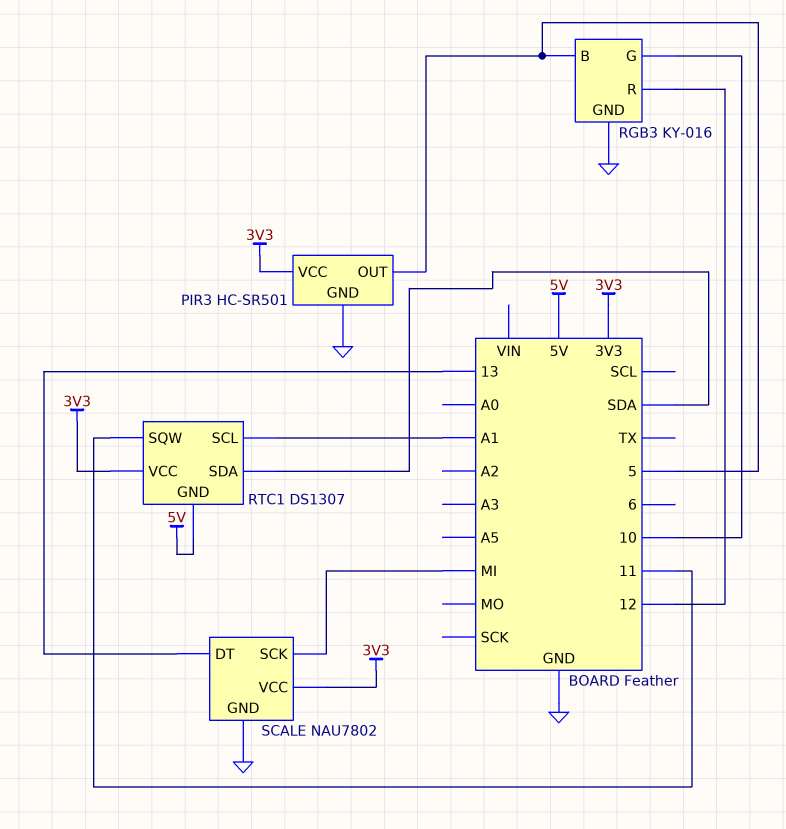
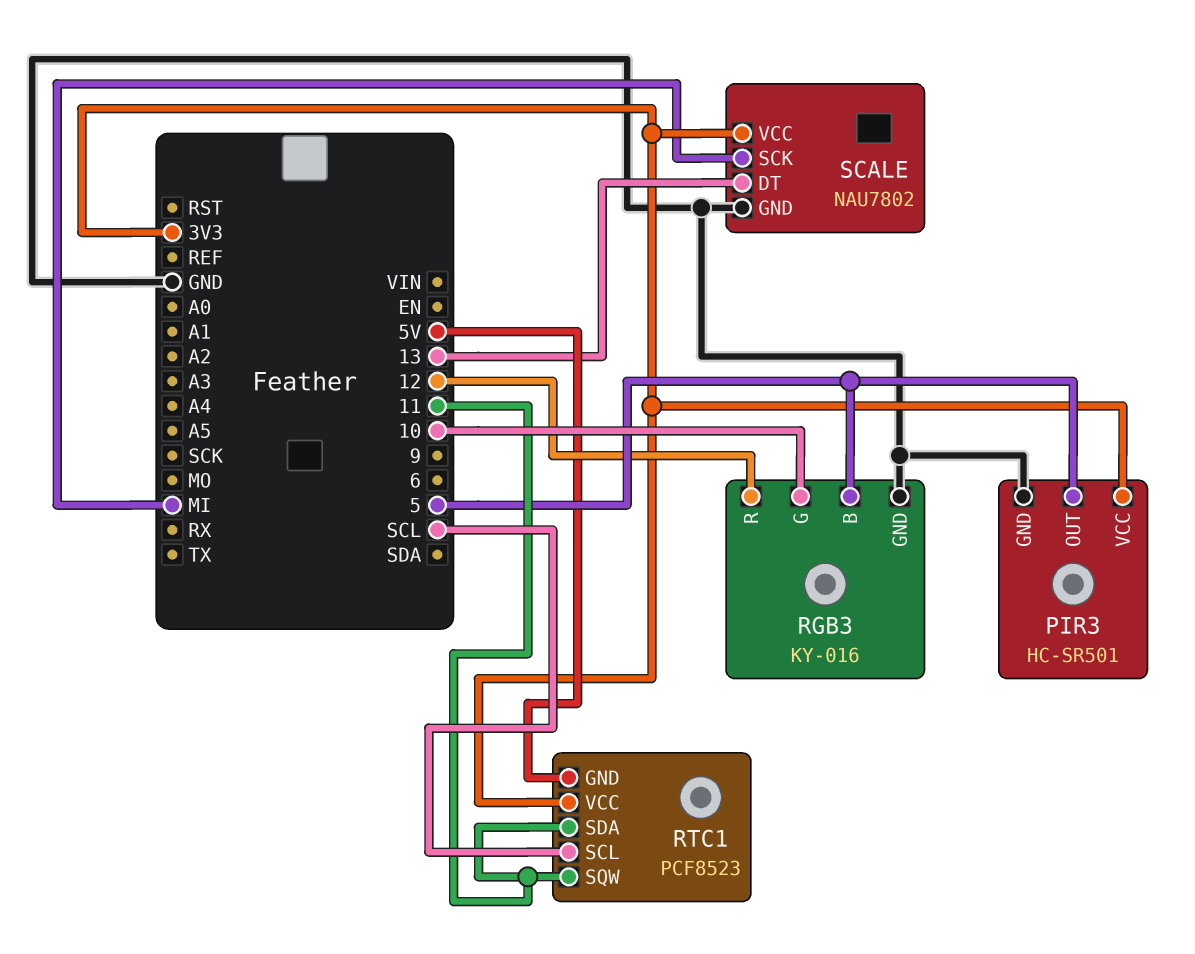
RTC1: DS1307 -> PCF8523
RTC1 pin SCL: A1 -> SCL
RTC1 pin SDA: SDA -> 11

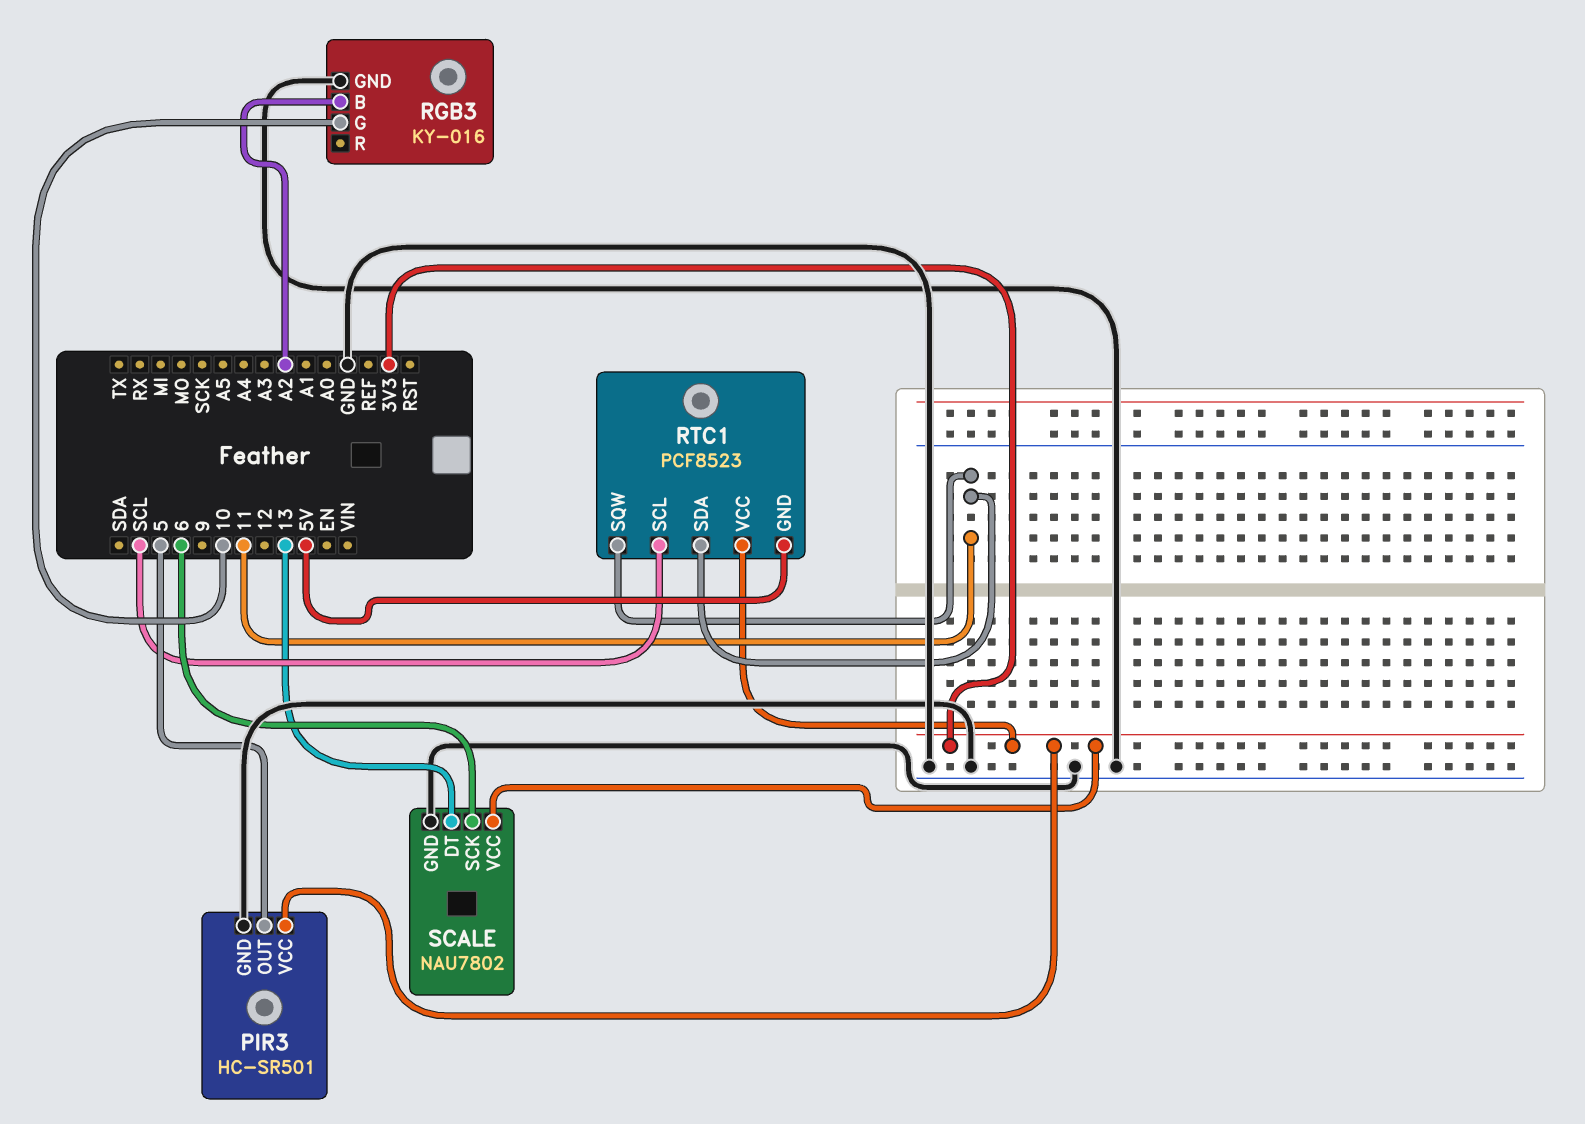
RGB3 pin B: 5 -> A2
RGB3 pin R: 12 -> none
SCALE pin SCK: MI -> 6

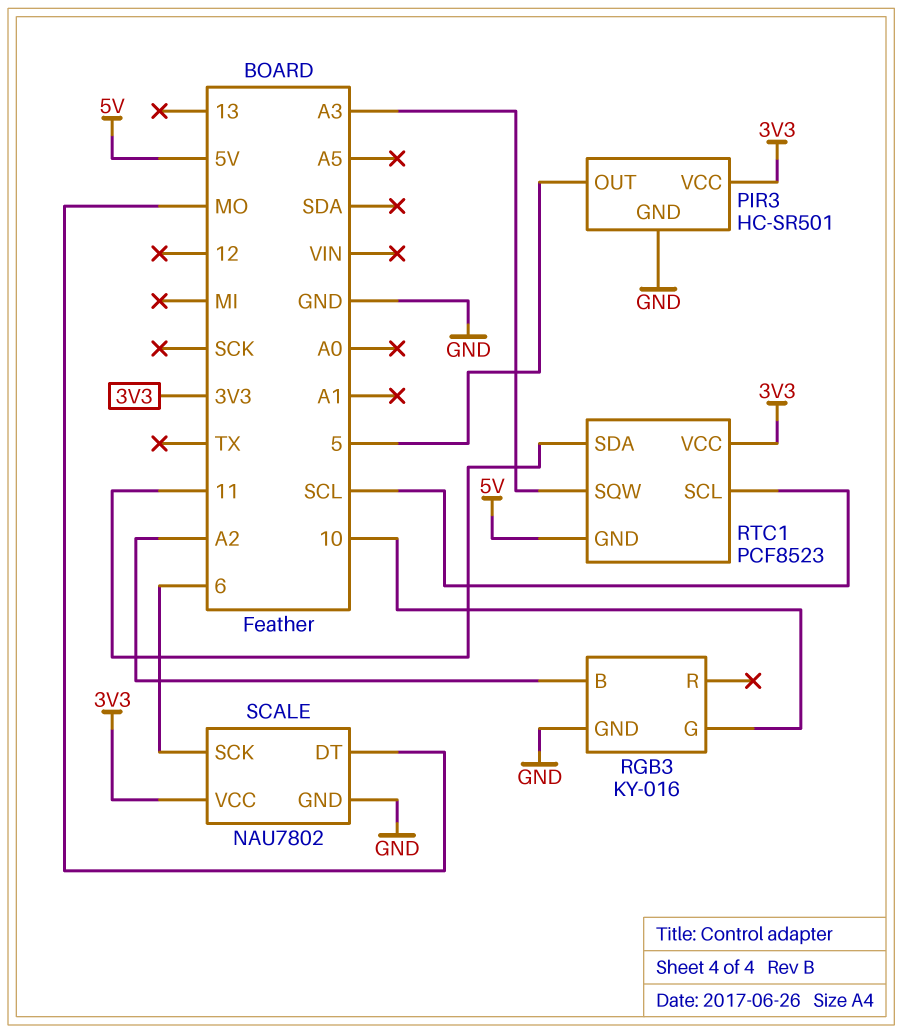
RTC1 pin SQW: 11 -> A3
SCALE pin DT: 13 -> MO

